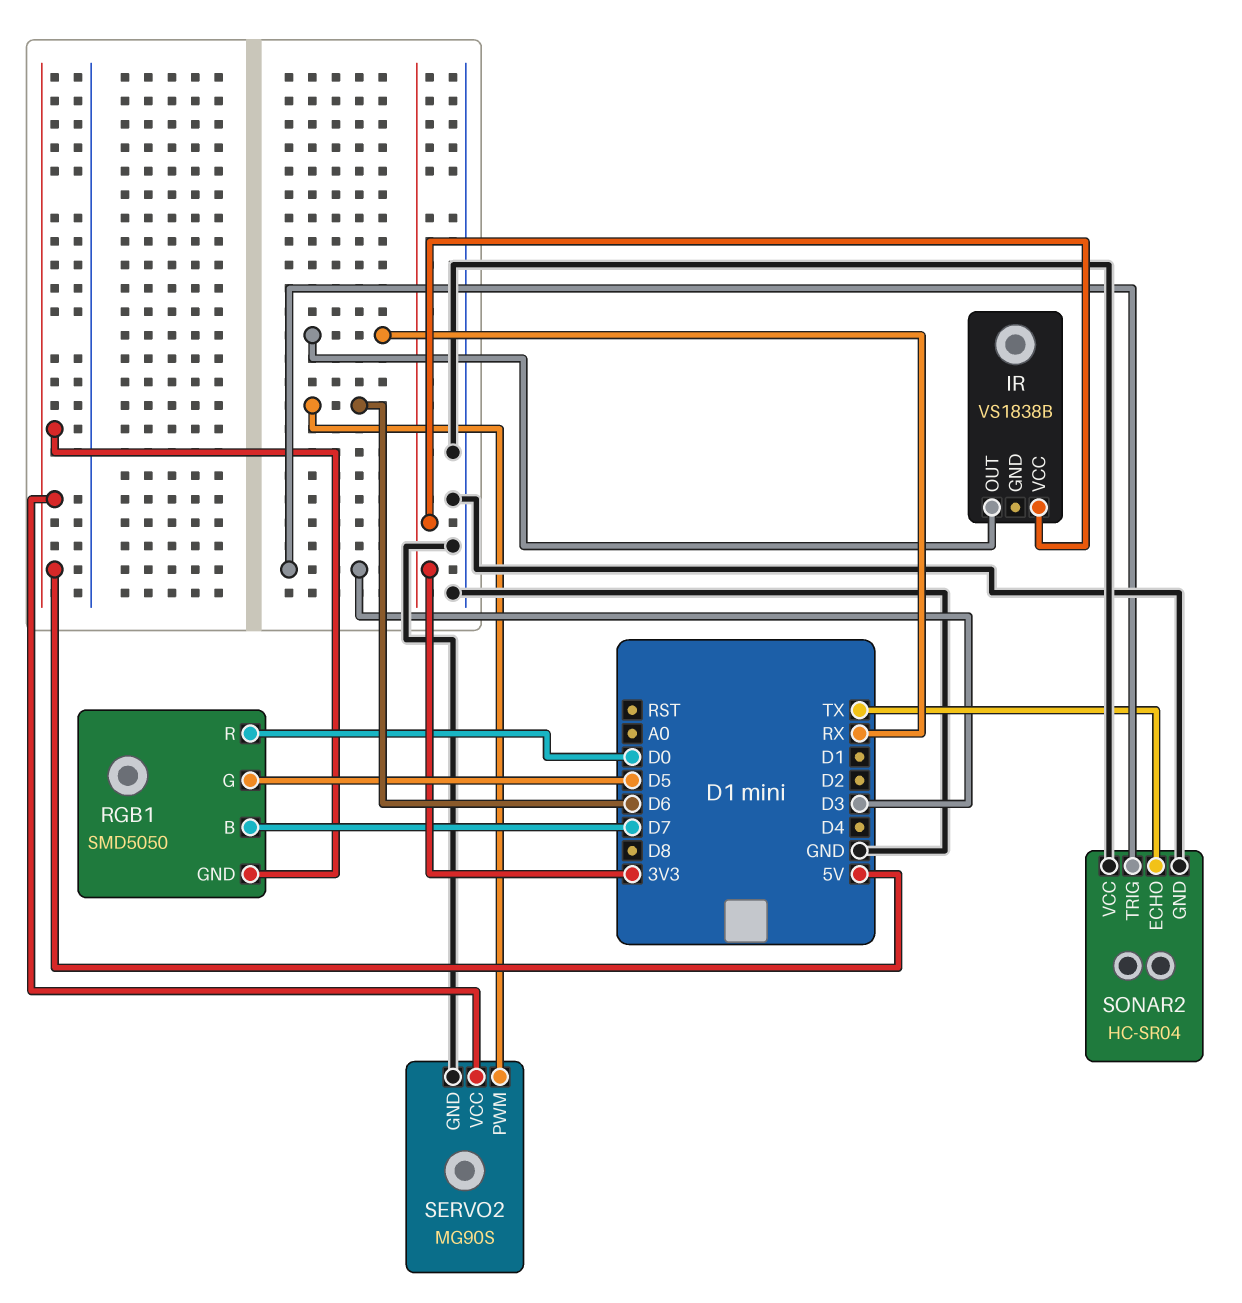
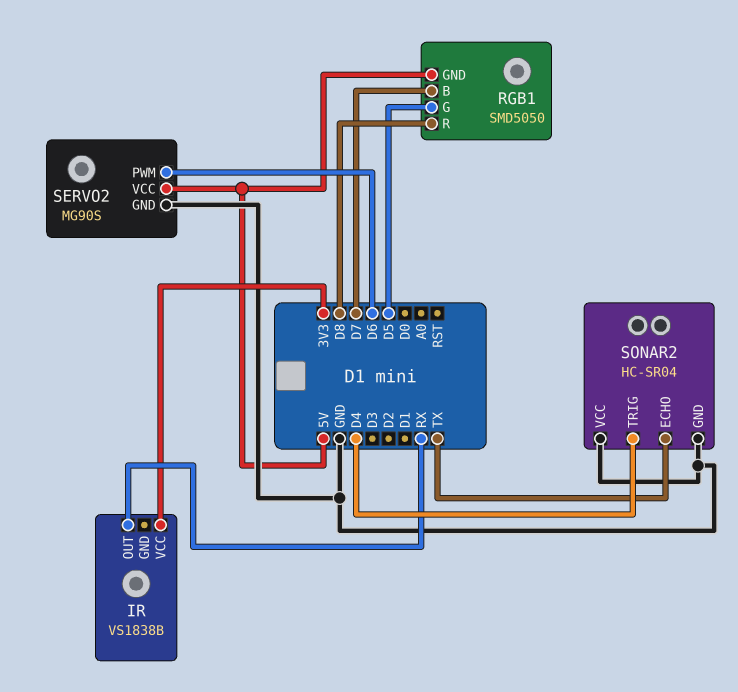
RGB1 pin R: D0 -> D8
SONAR2 pin TRIG: D3 -> D4

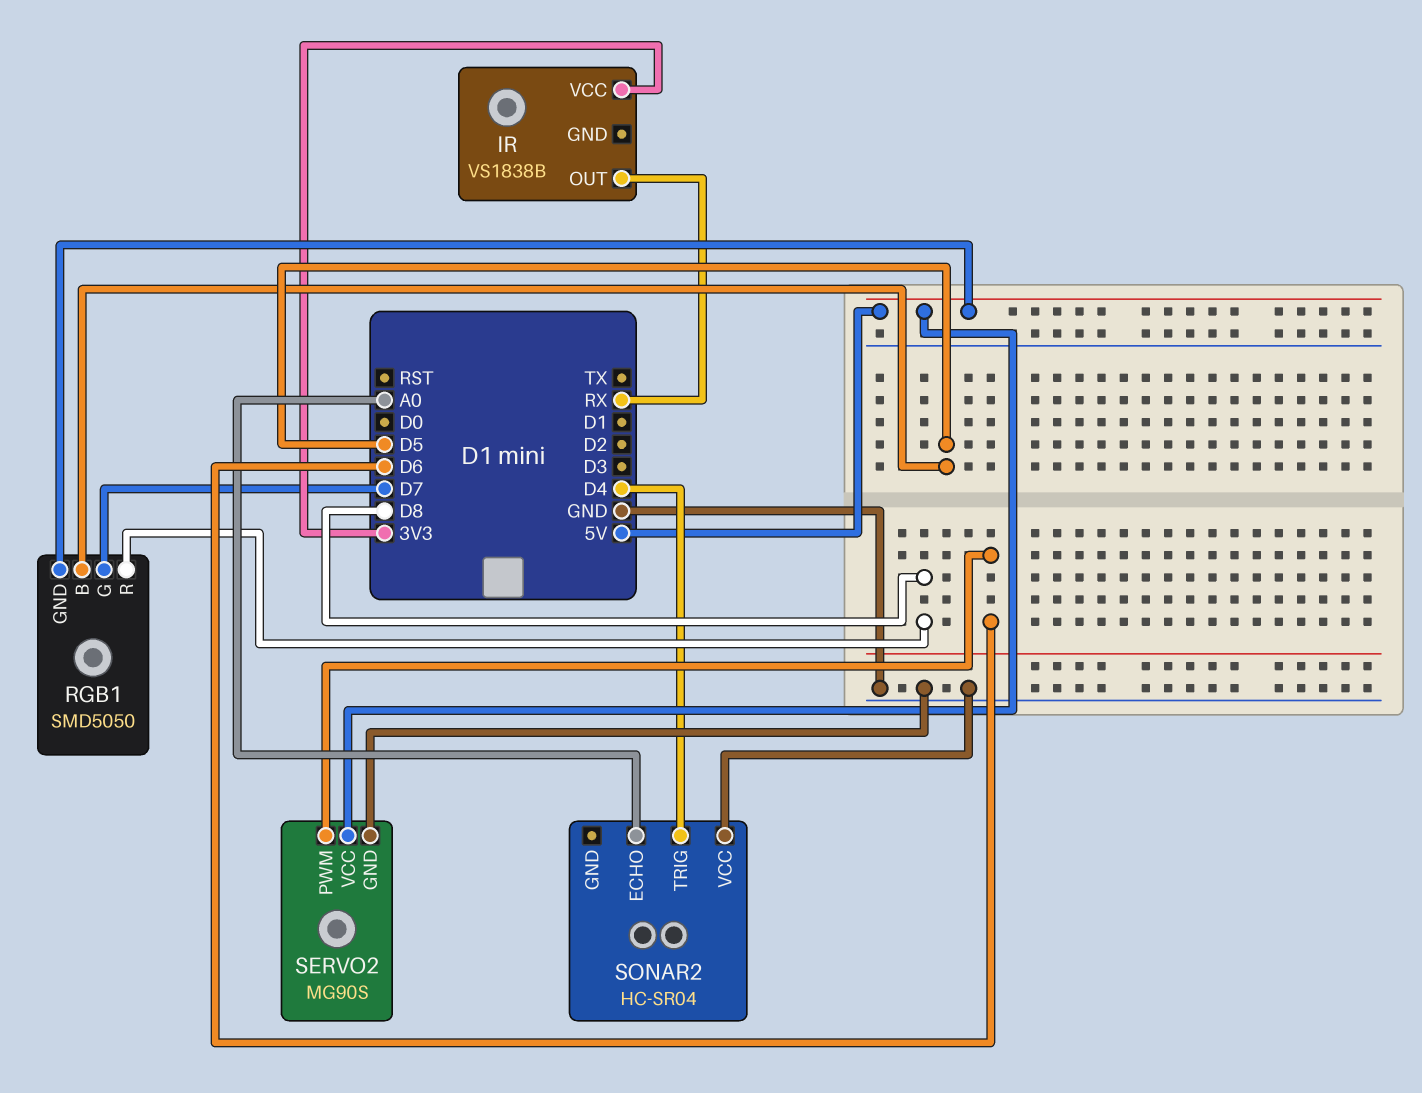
RGB1 pin B: D7 -> D5
RGB1 pin G: D5 -> D7
SONAR2 pin ECHO: TX -> A0
SONAR2 pin GND: GND -> none

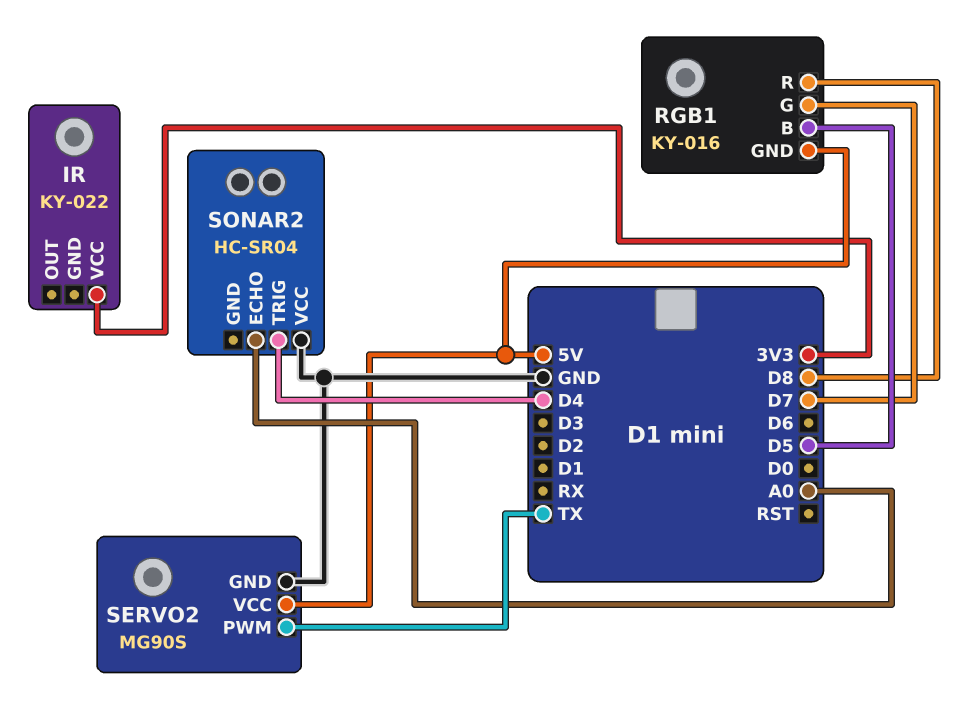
IR: VS1838B -> KY-022
IR pin OUT: RX -> none
RGB1: SMD5050 -> KY-016
SERVO2 pin PWM: D6 -> TX

